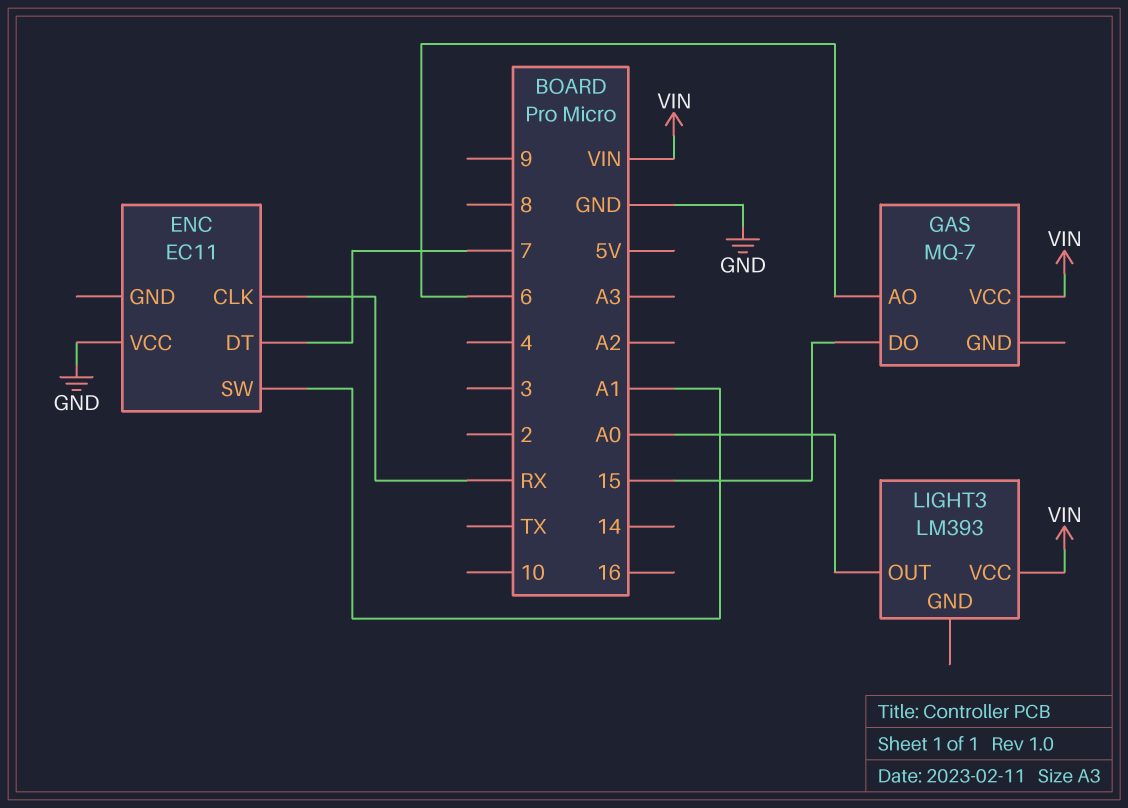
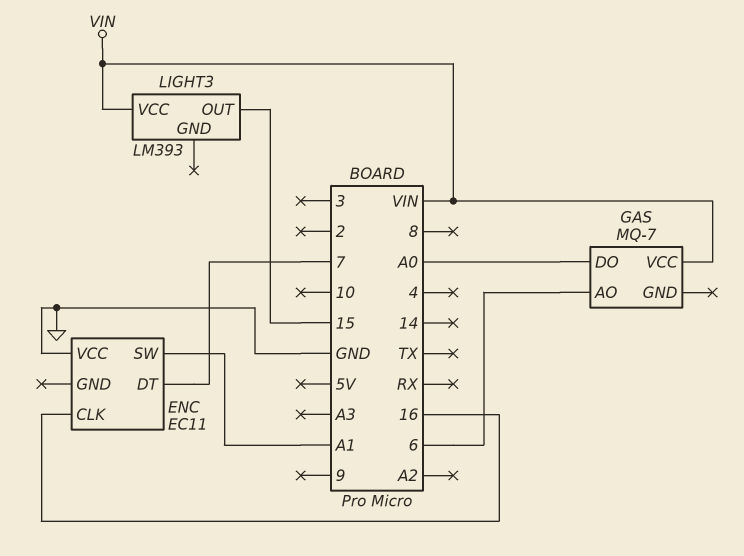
ENC pin CLK: RX -> 16
GAS pin DO: 15 -> A0
LIGHT3 pin OUT: A0 -> 15

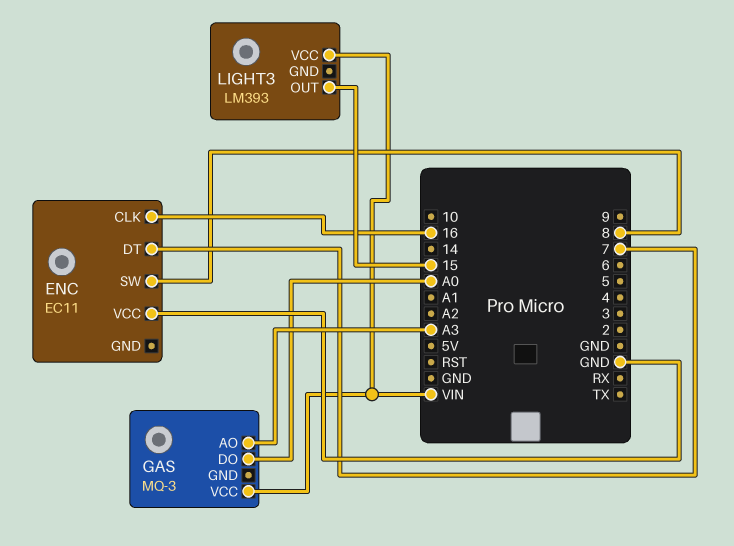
ENC pin SW: A1 -> 8
GAS: MQ-7 -> MQ-3
GAS pin AO: 6 -> A3

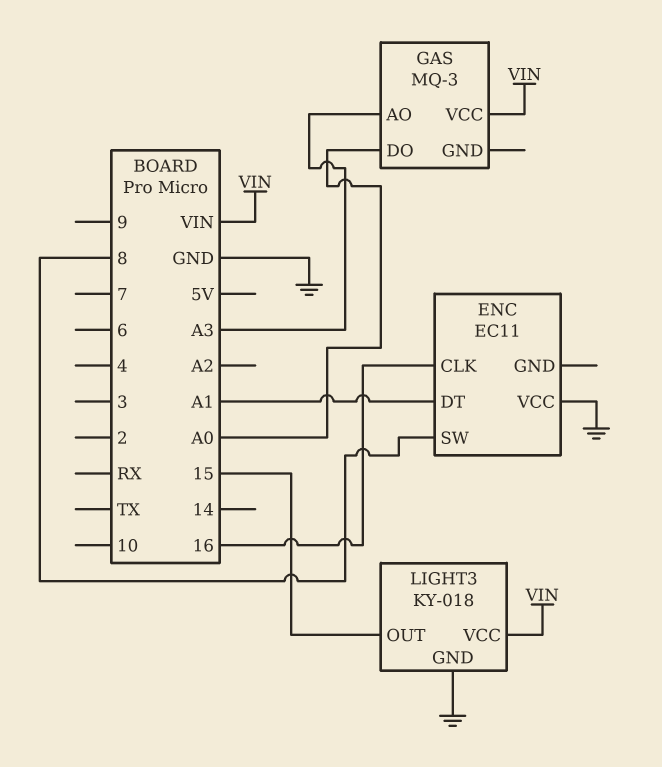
ENC pin DT: 7 -> A1
LIGHT3: LM393 -> KY-018
LIGHT3 pin GND: none -> GND

